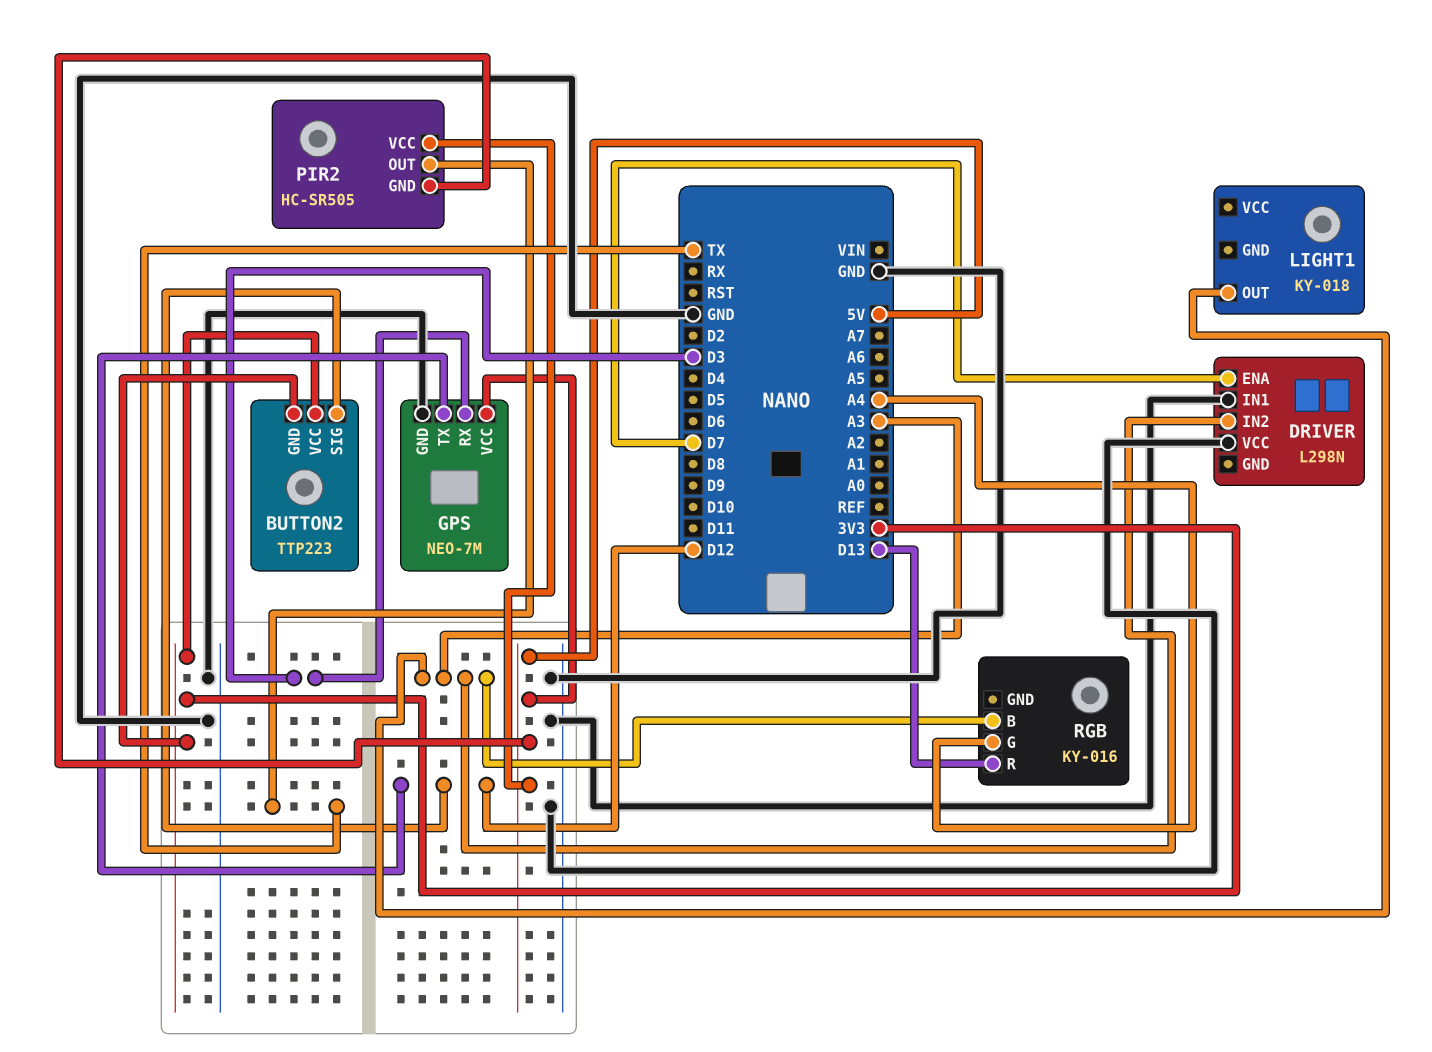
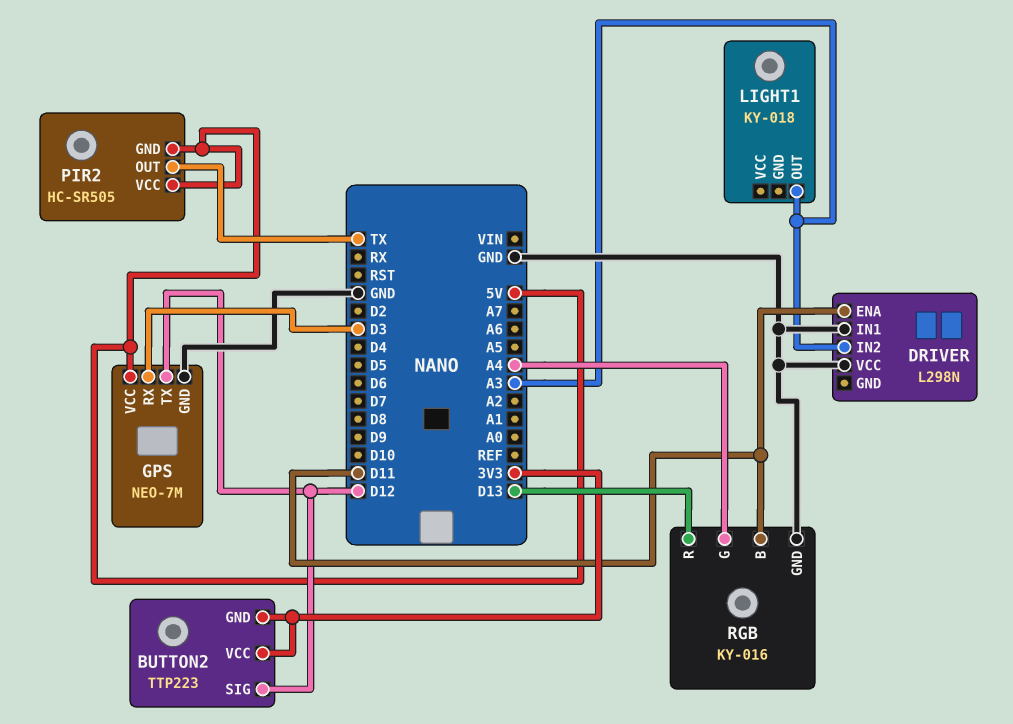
DRIVER pin ENA: D7 -> D11
RGB pin B: A3 -> D11
RGB pin GND: none -> GND

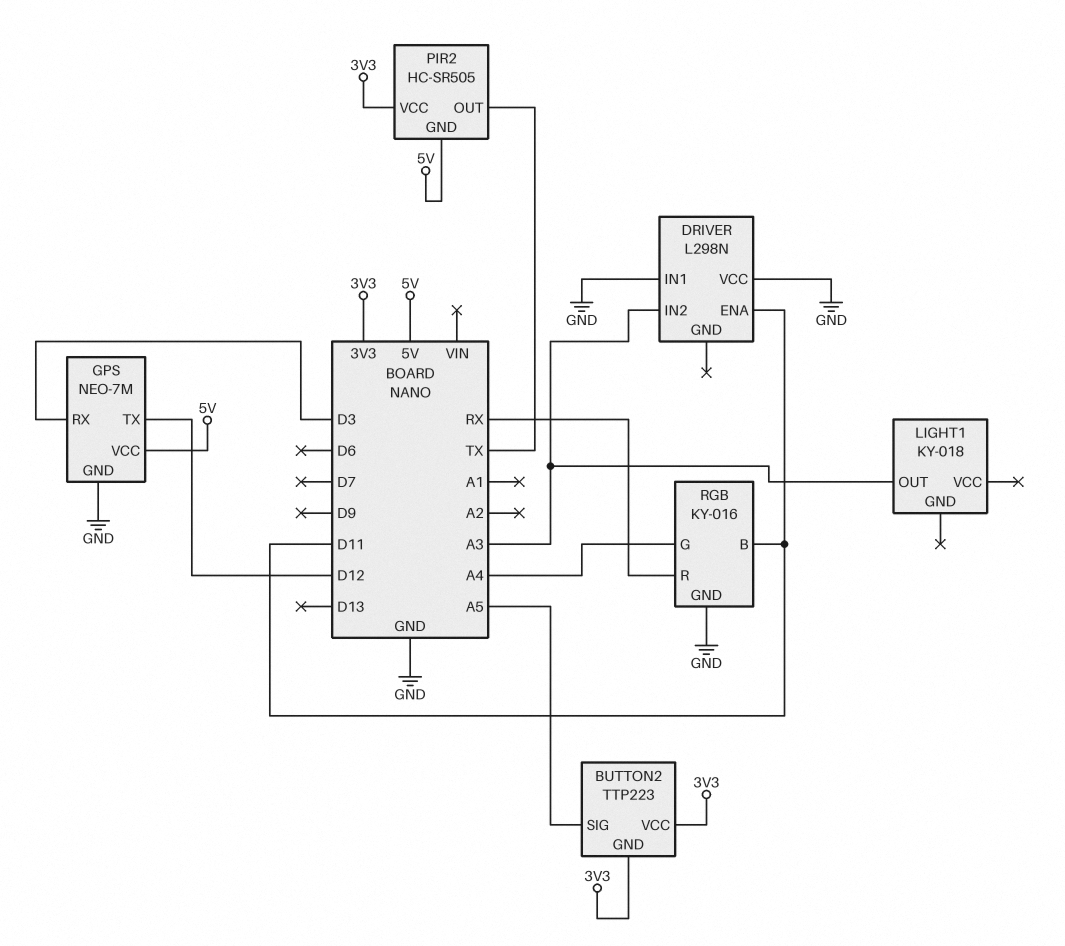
BUTTON2 pin SIG: D12 -> A5
PIR2 pin VCC: 5V -> 3V3
RGB pin R: D13 -> RX

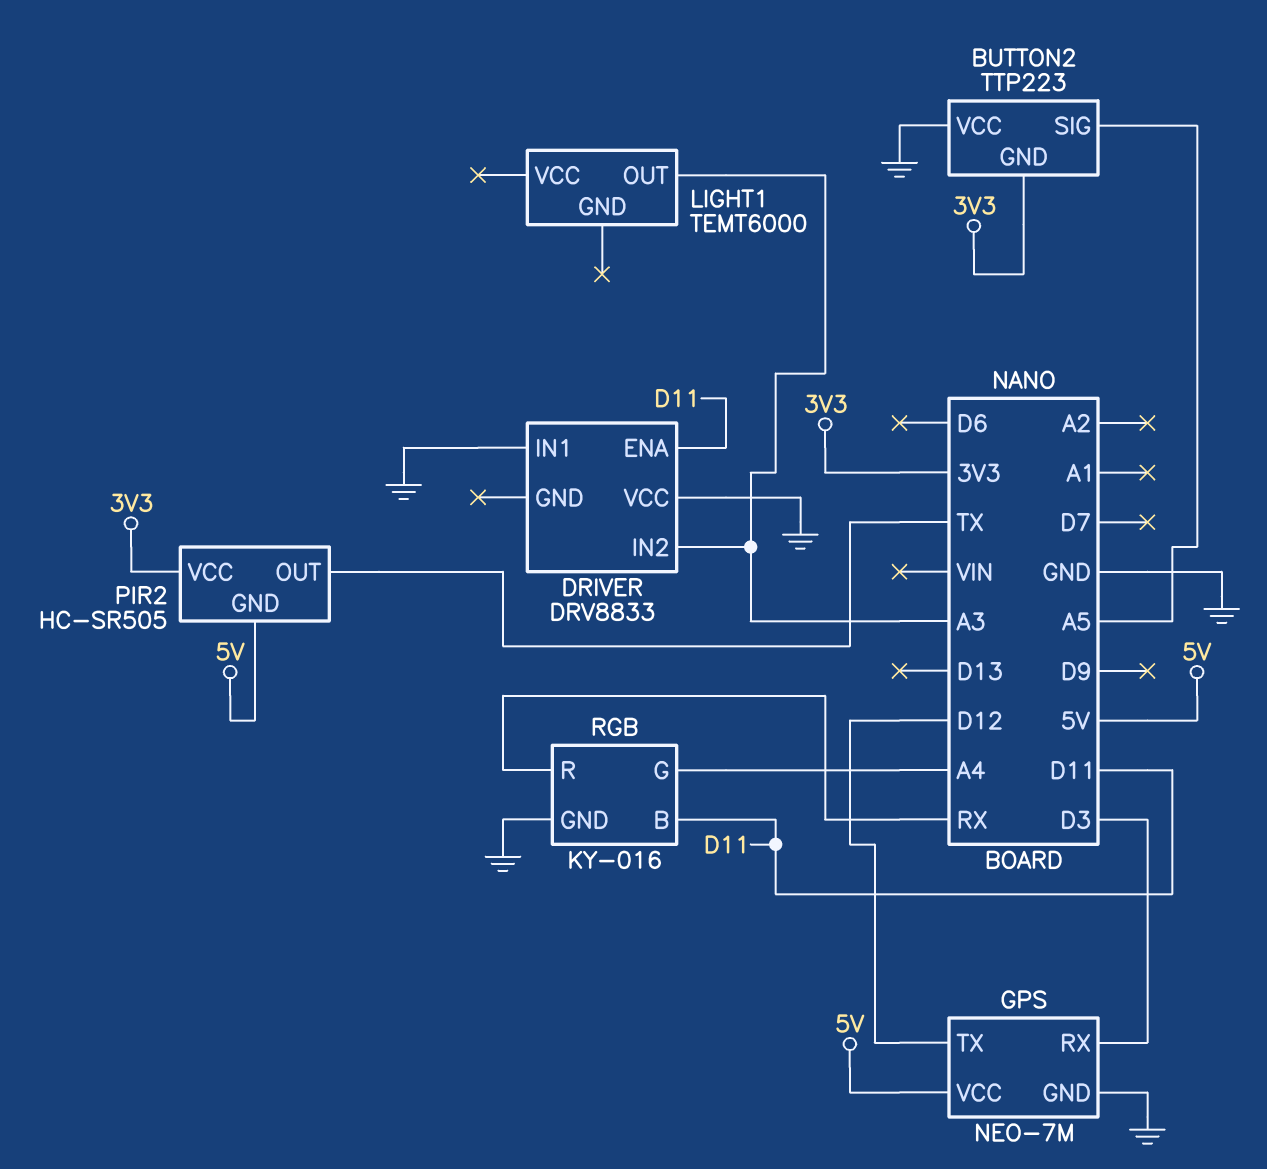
BUTTON2 pin VCC: 3V3 -> GND
DRIVER: L298N -> DRV8833
LIGHT1: KY-018 -> TEMT6000

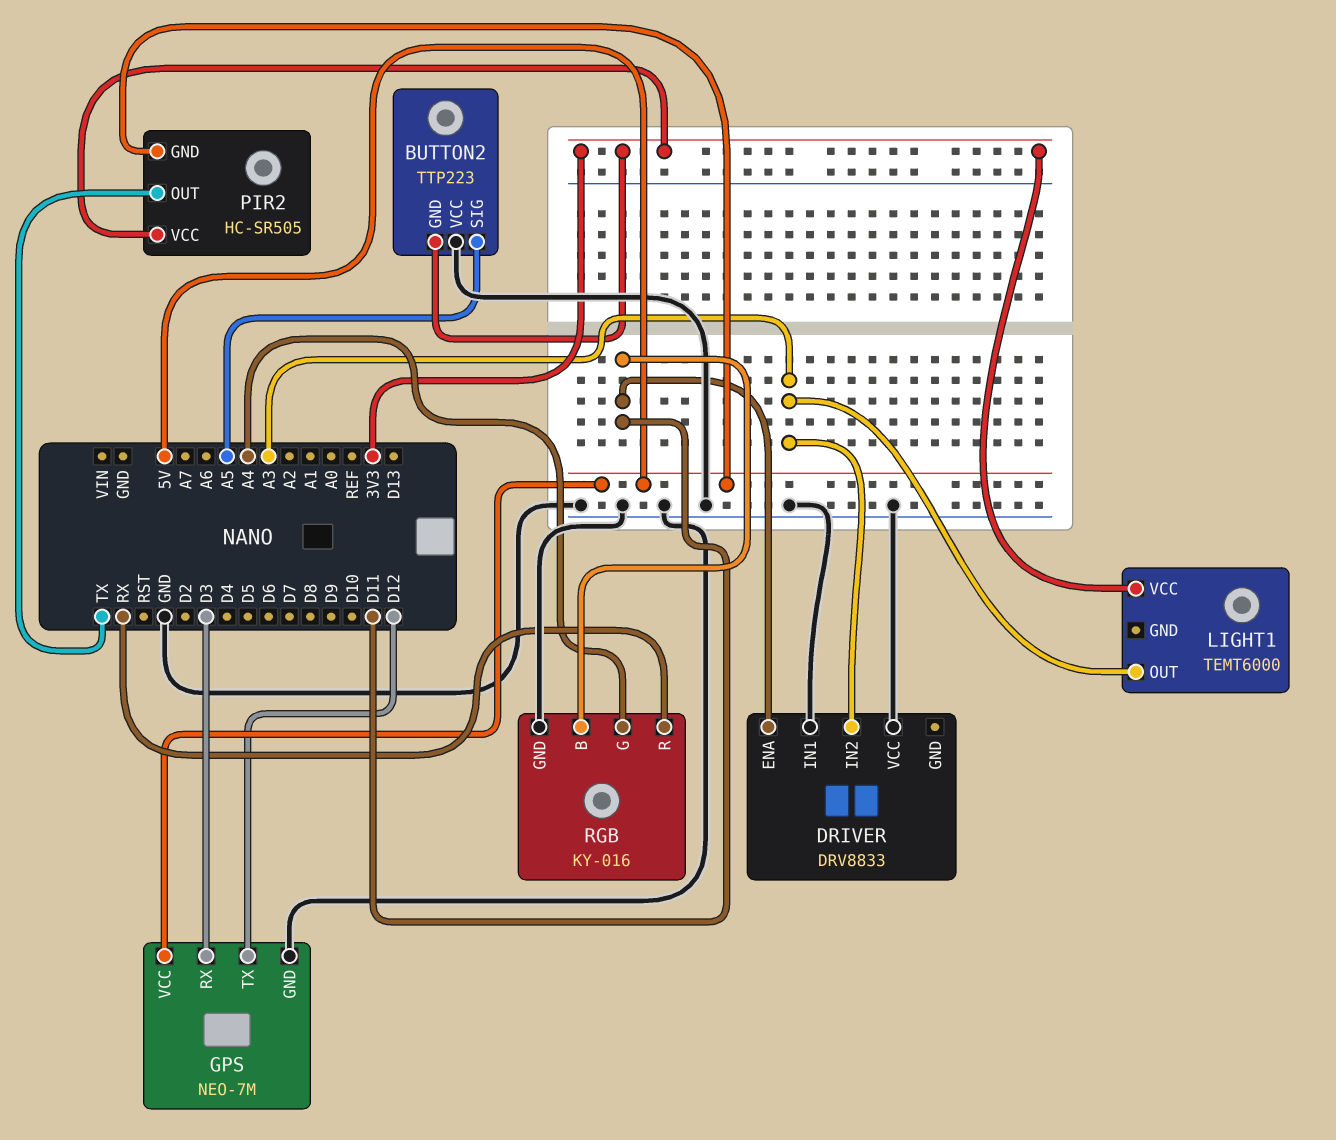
LIGHT1 pin VCC: none -> 3V3

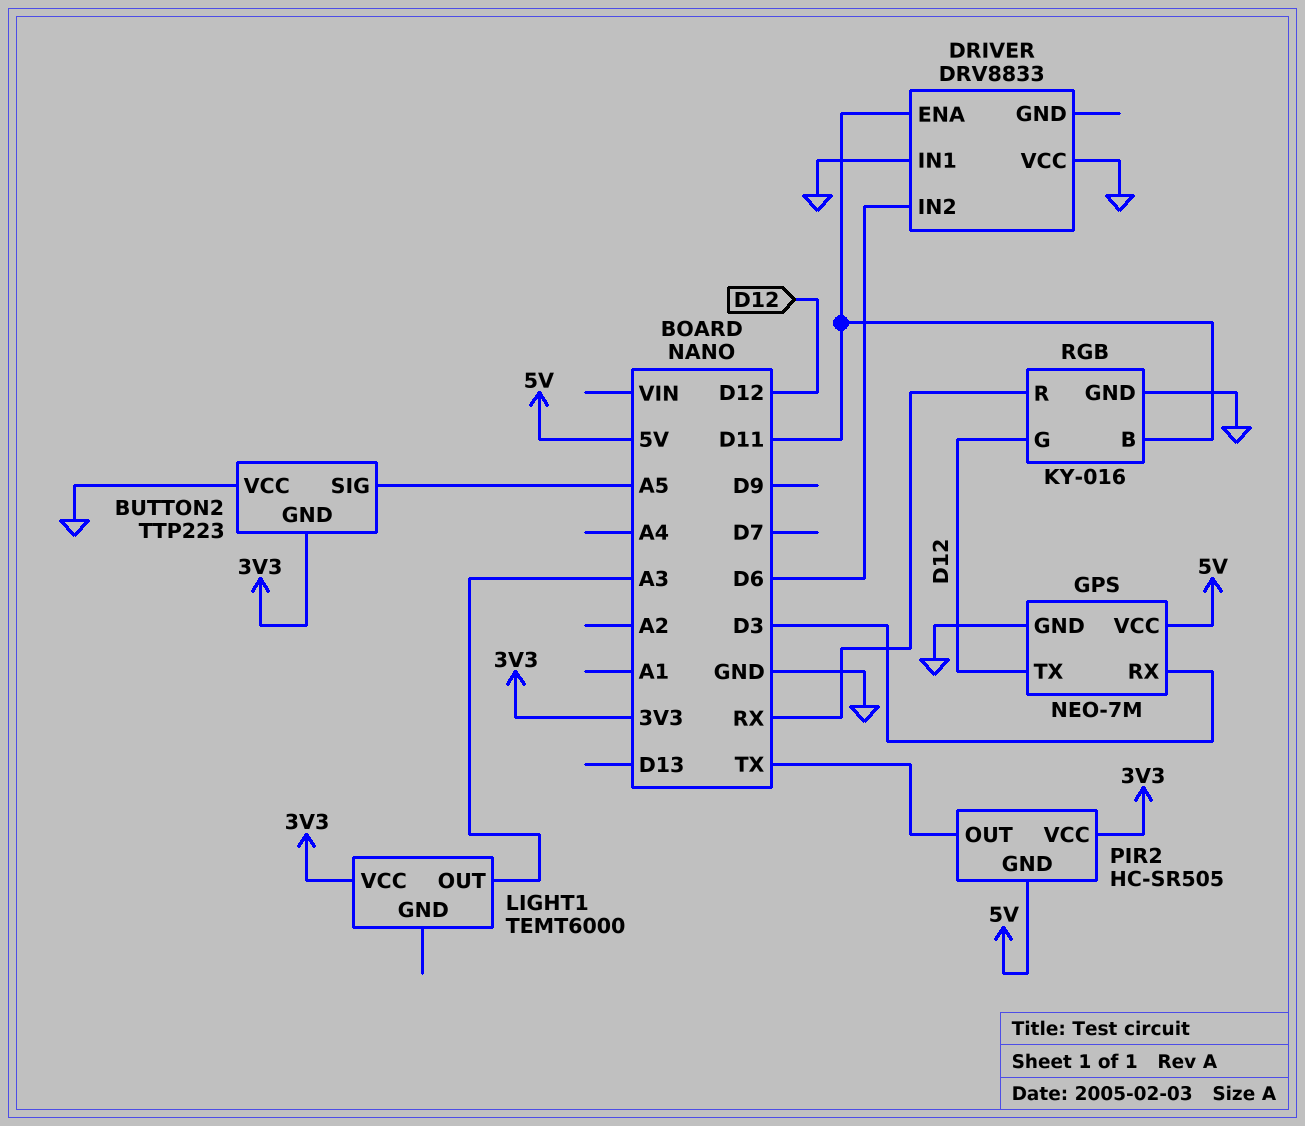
DRIVER pin IN2: A3 -> D6
RGB pin G: A4 -> D12

